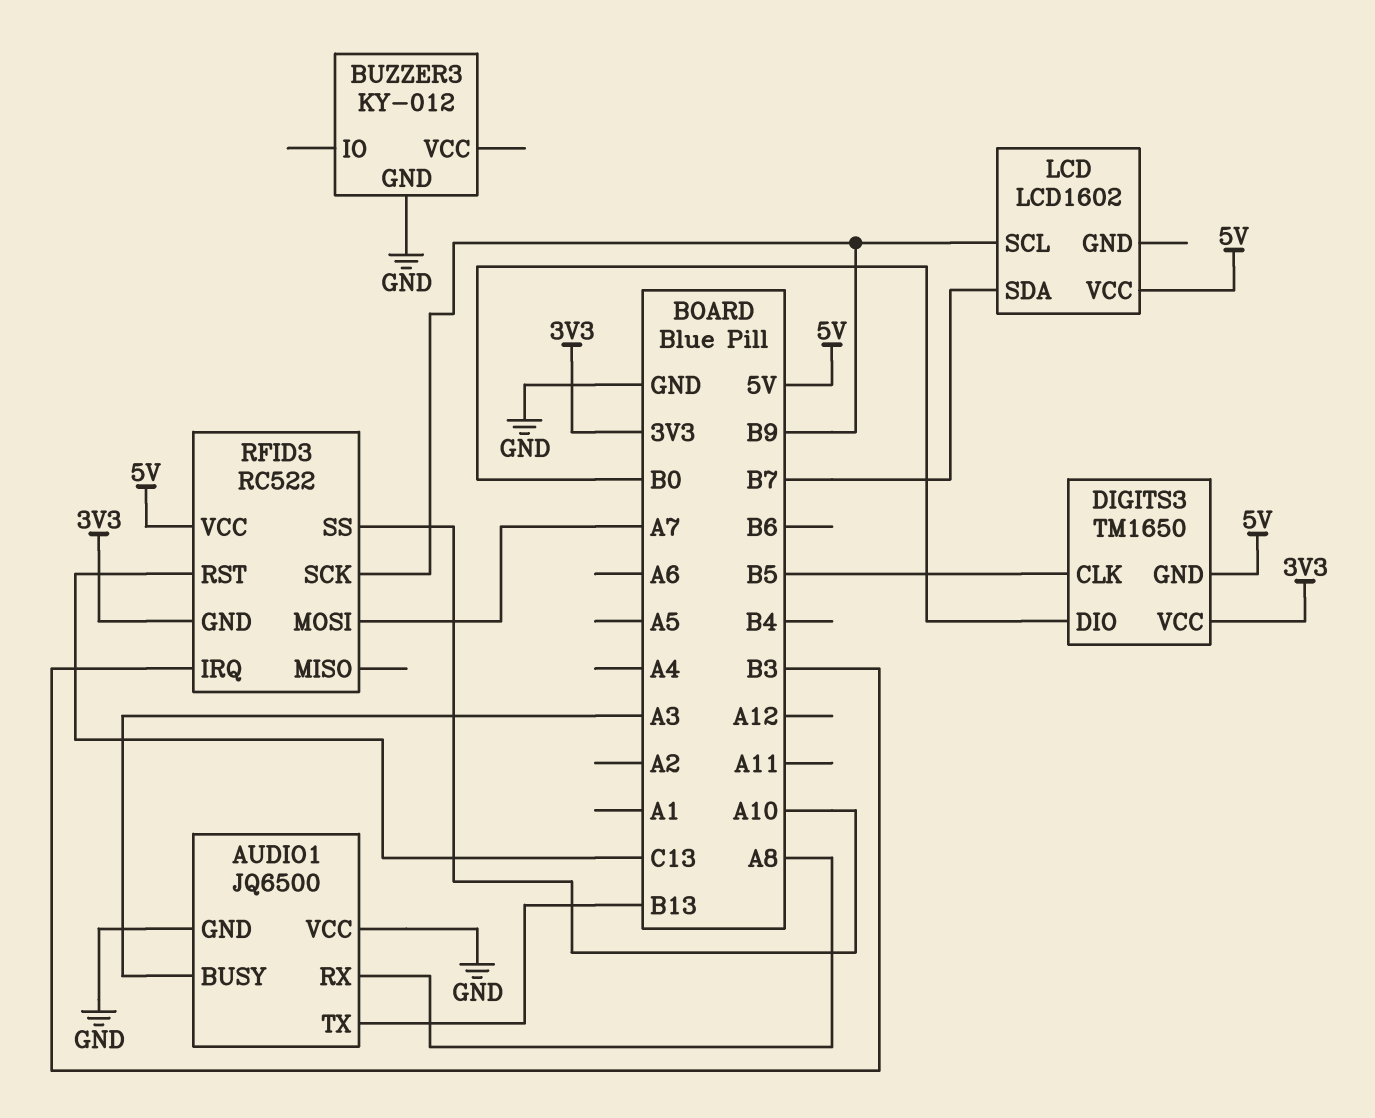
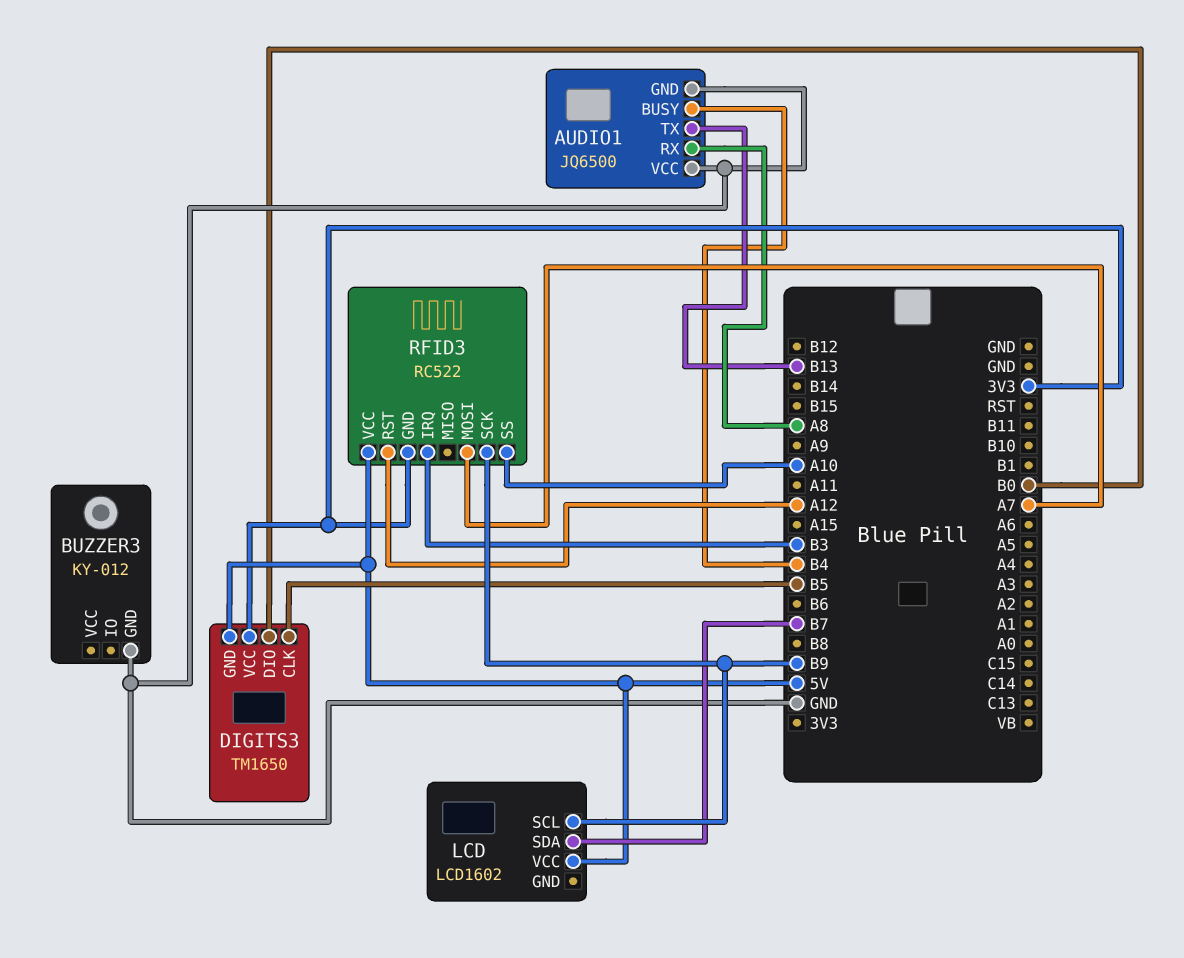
AUDIO1 pin BUSY: A3 -> B4
RFID3 pin RST: C13 -> A12

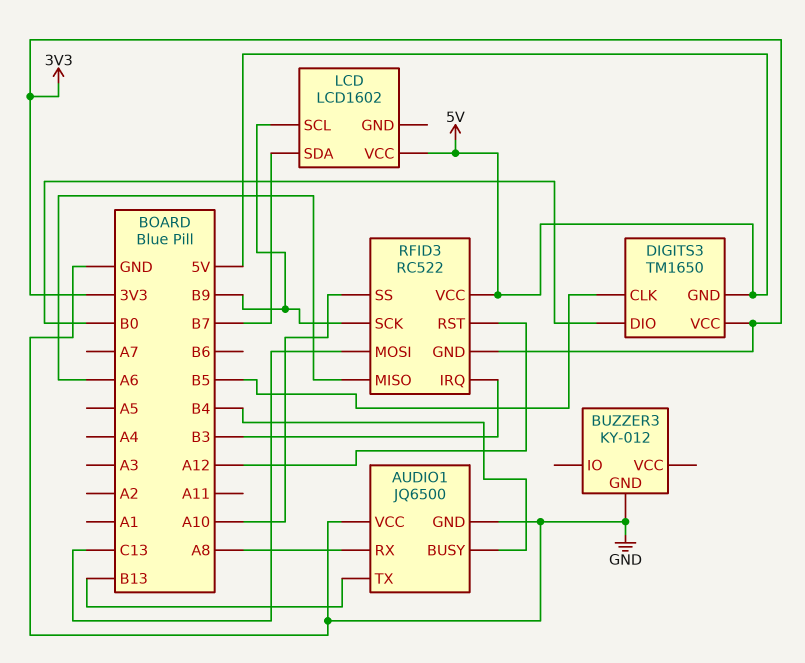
RFID3 pin MISO: none -> A6
RFID3 pin MOSI: A7 -> C13

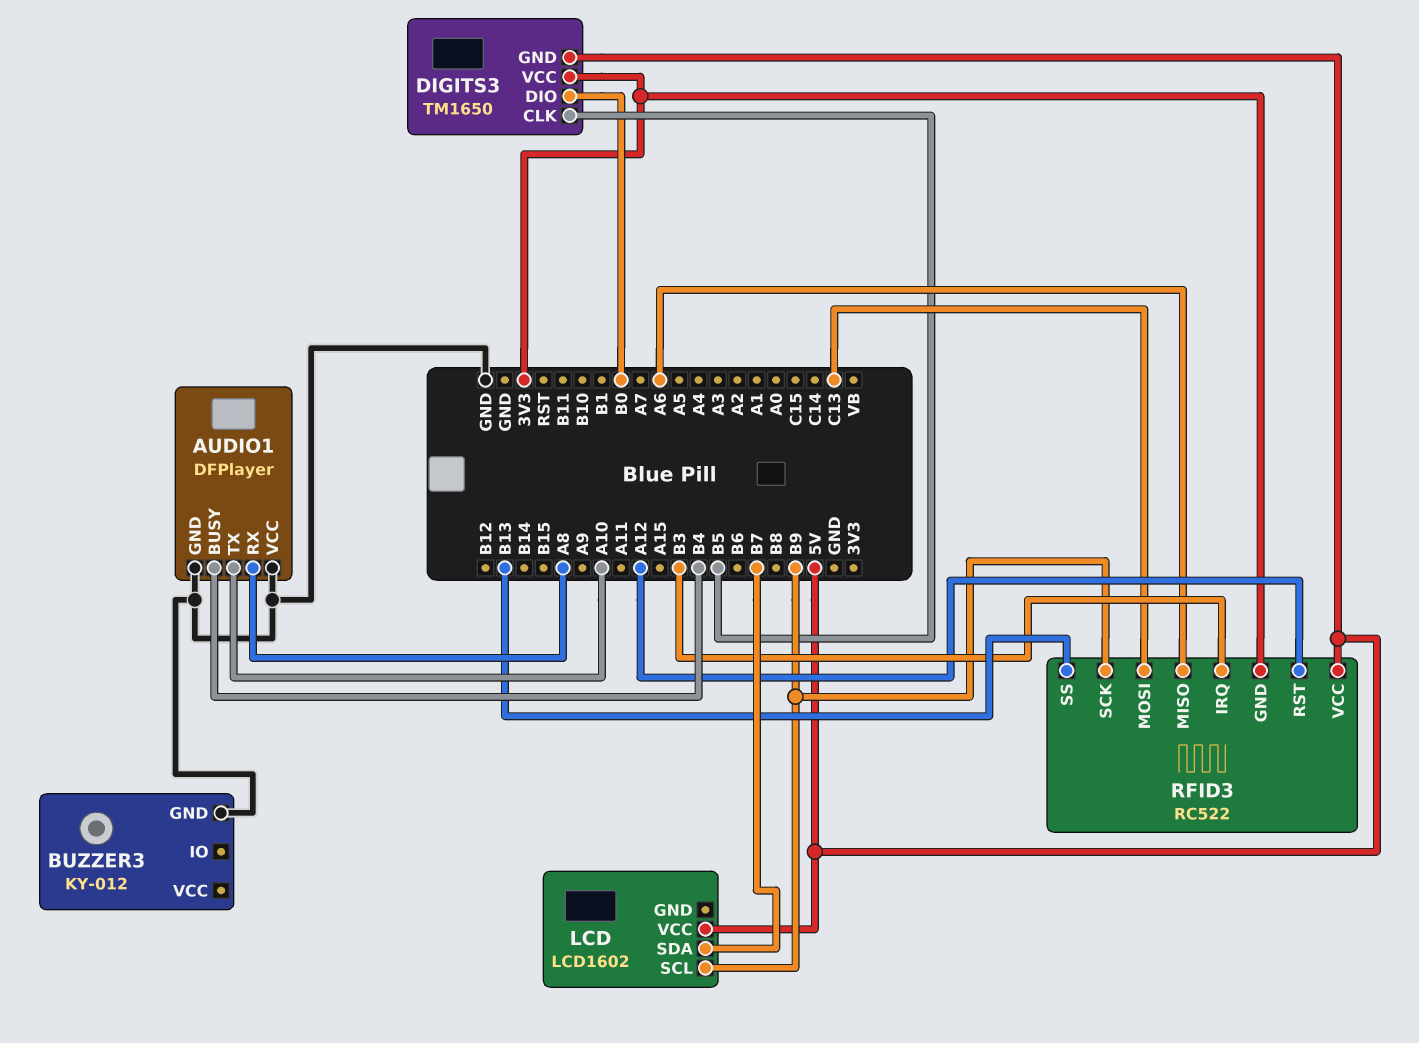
AUDIO1: JQ6500 -> DFPlayer
AUDIO1 pin TX: B13 -> A10
RFID3 pin SS: A10 -> B13

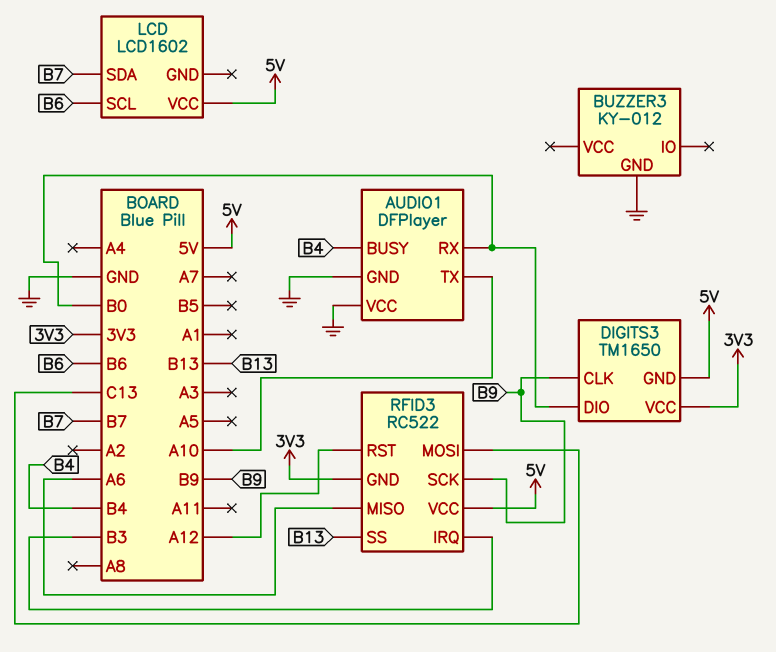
AUDIO1 pin RX: A8 -> B0
DIGITS3 pin CLK: B5 -> B9
LCD pin SCL: B9 -> B6

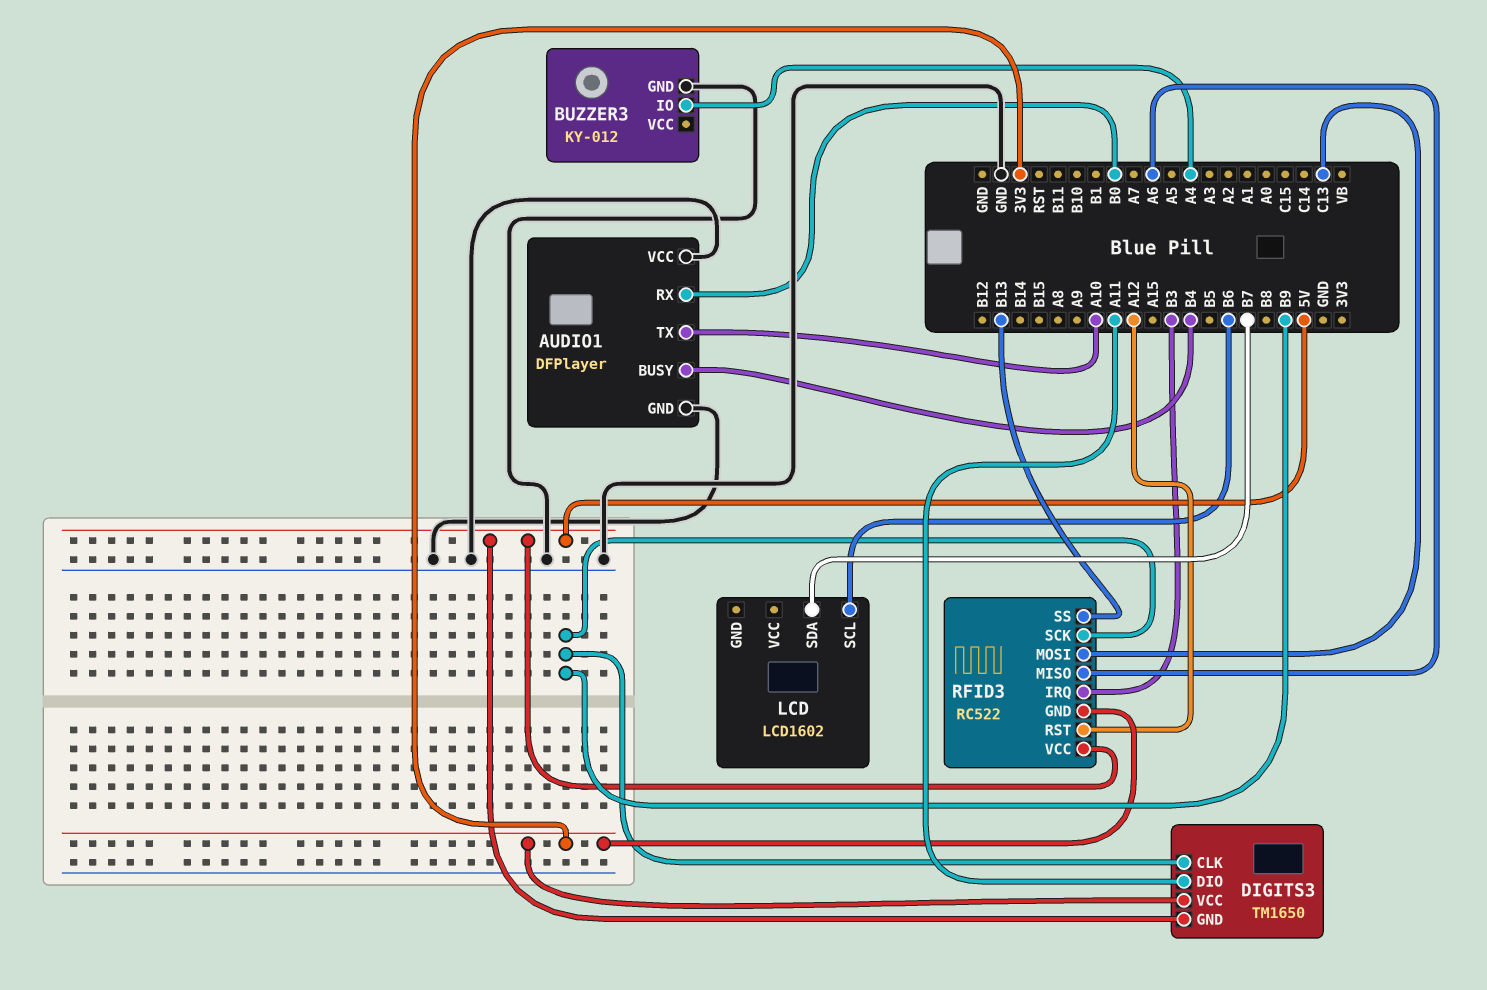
BUZZER3 pin IO: none -> A4
DIGITS3 pin DIO: B0 -> A11
LCD pin VCC: 5V -> none

